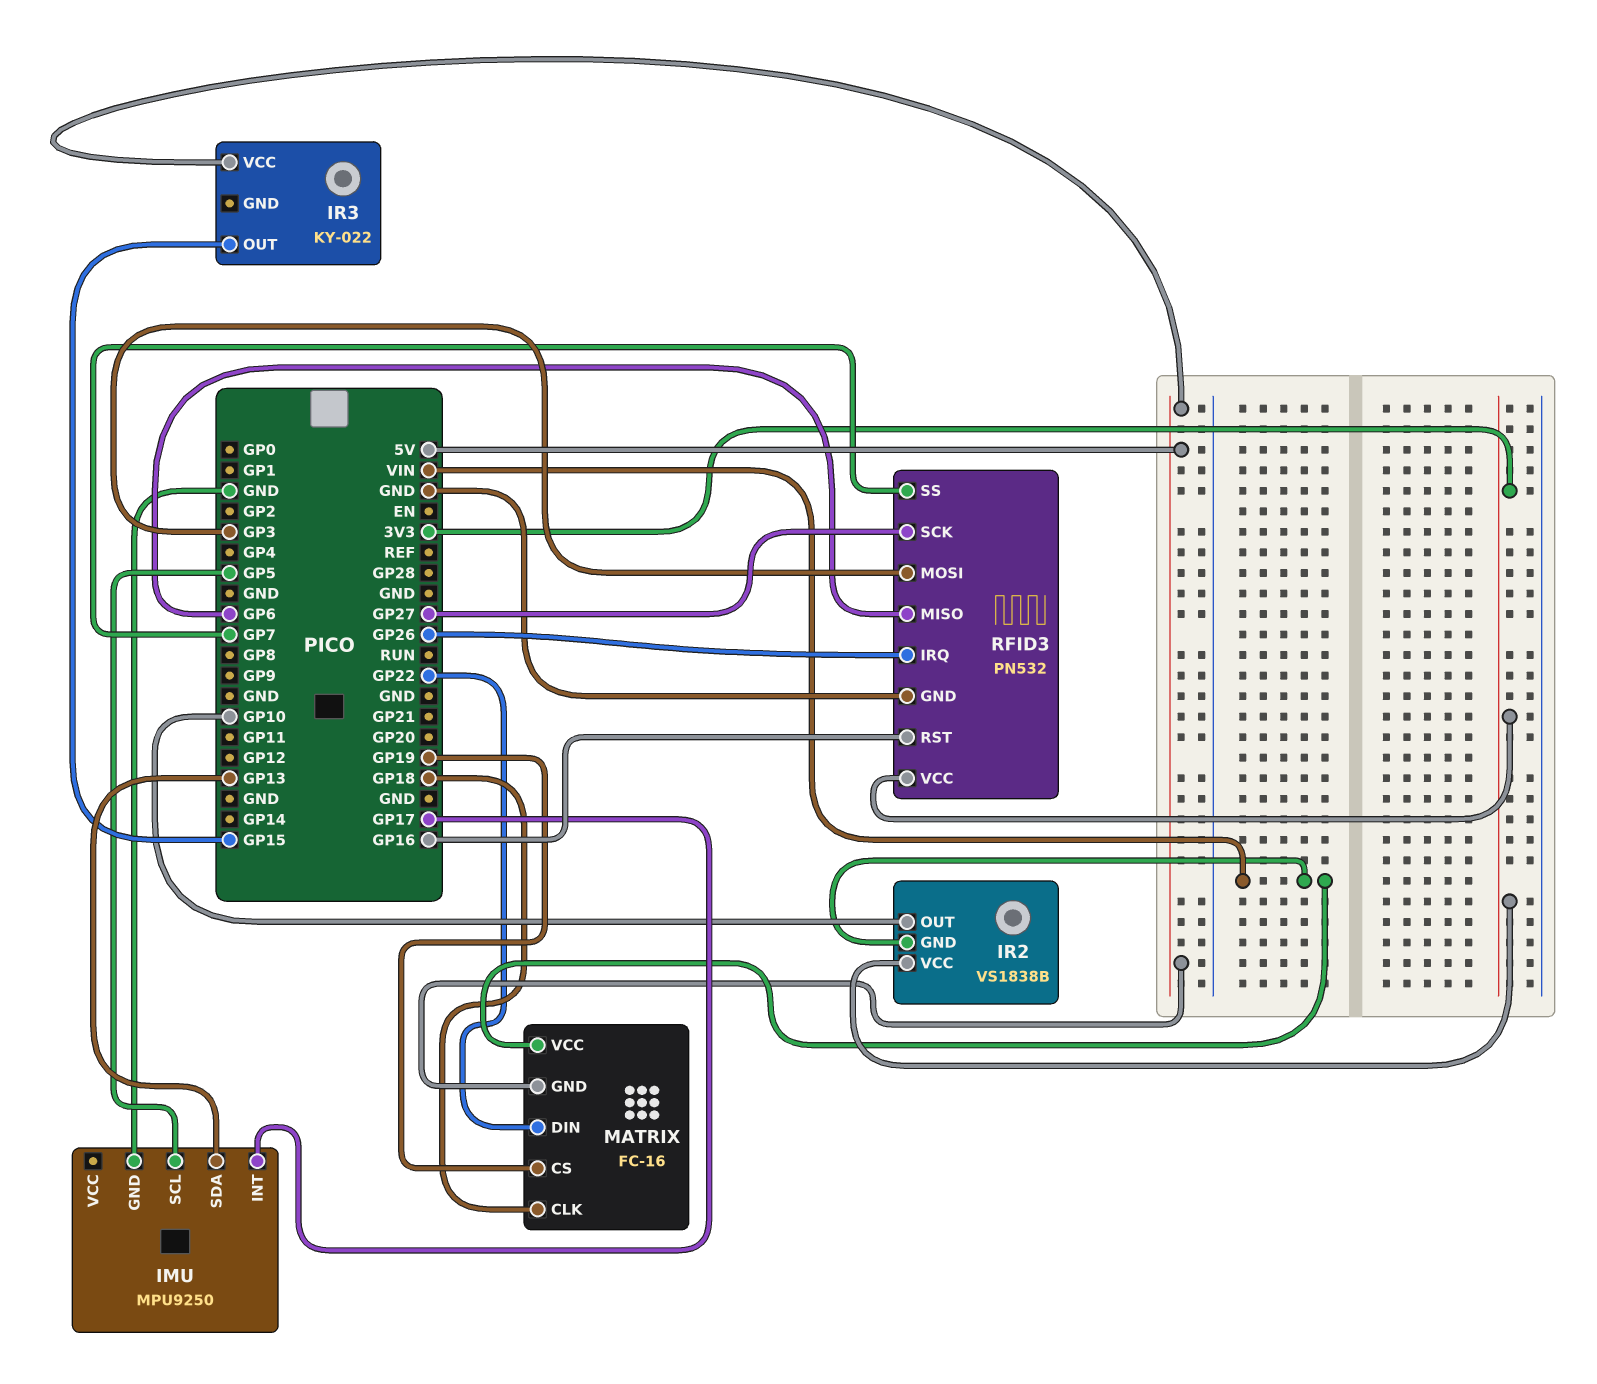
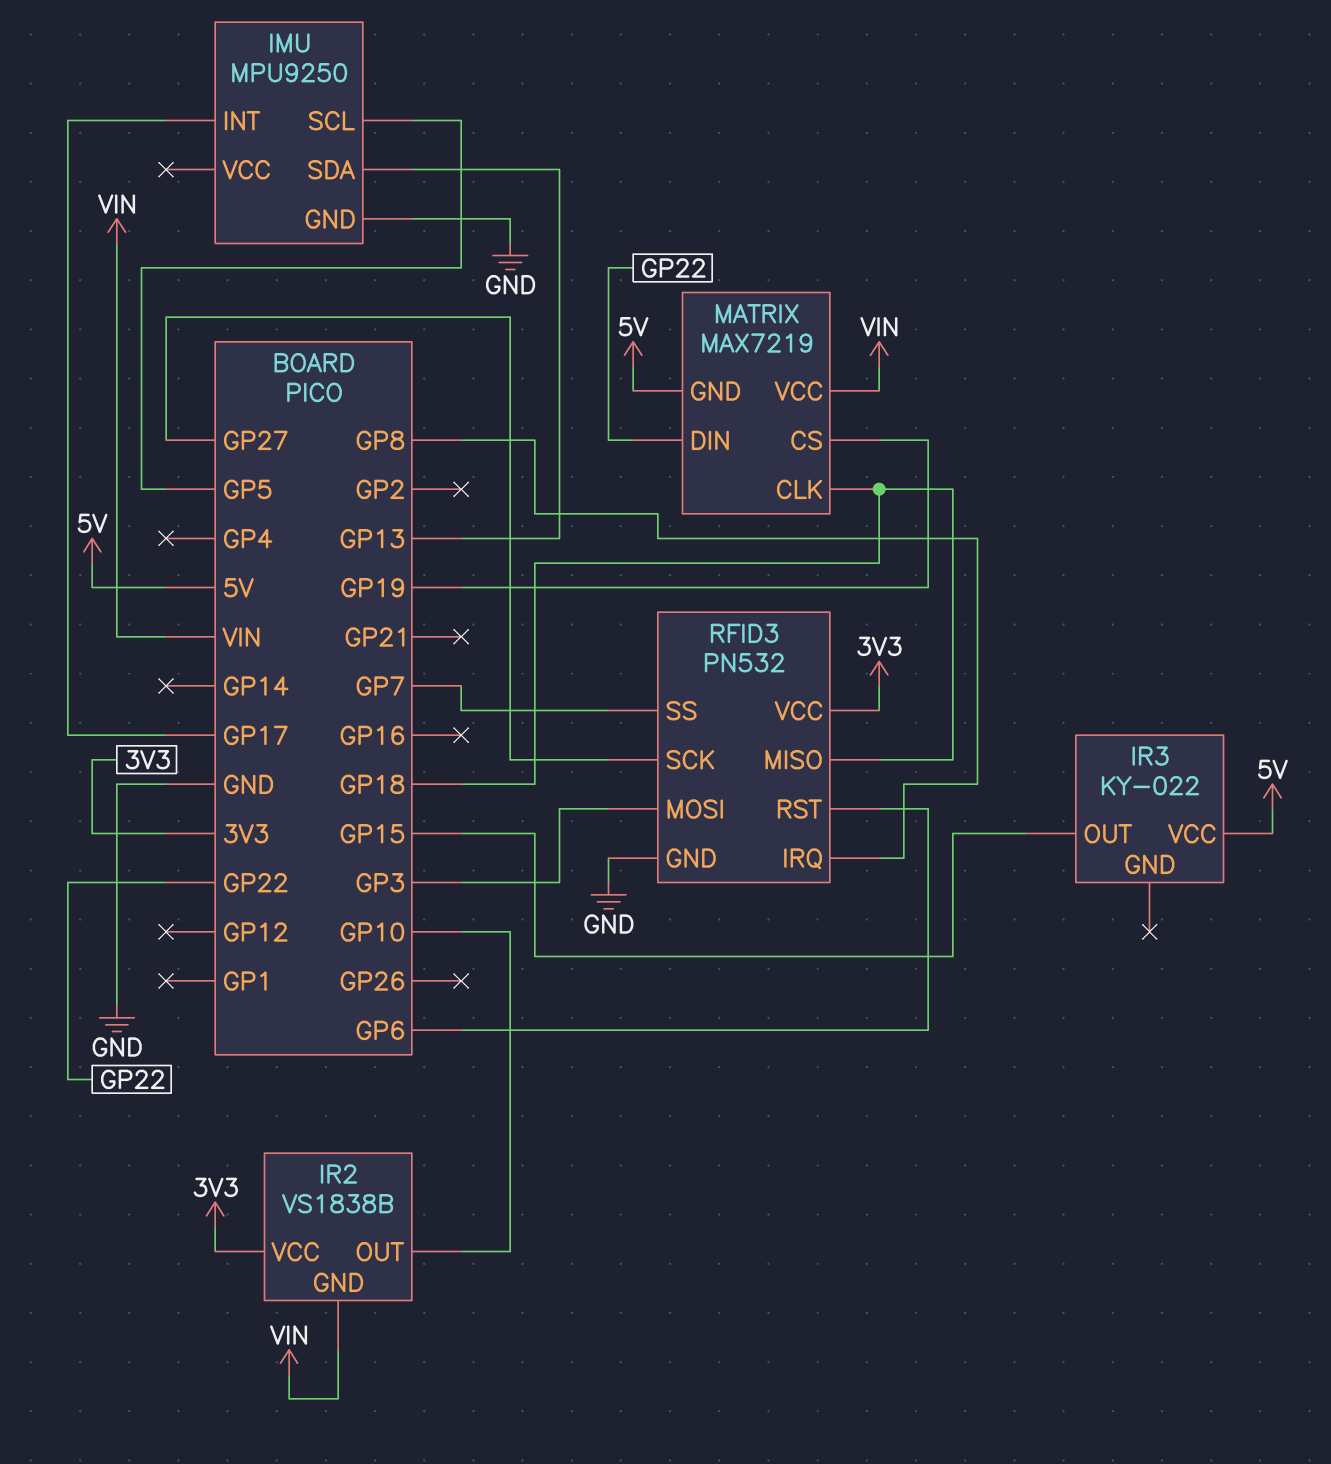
MATRIX: FC-16 -> MAX7219
RFID3 pin IRQ: GP26 -> GP8
RFID3 pin MISO: GP6 -> GP18
RFID3 pin RST: GP16 -> GP6

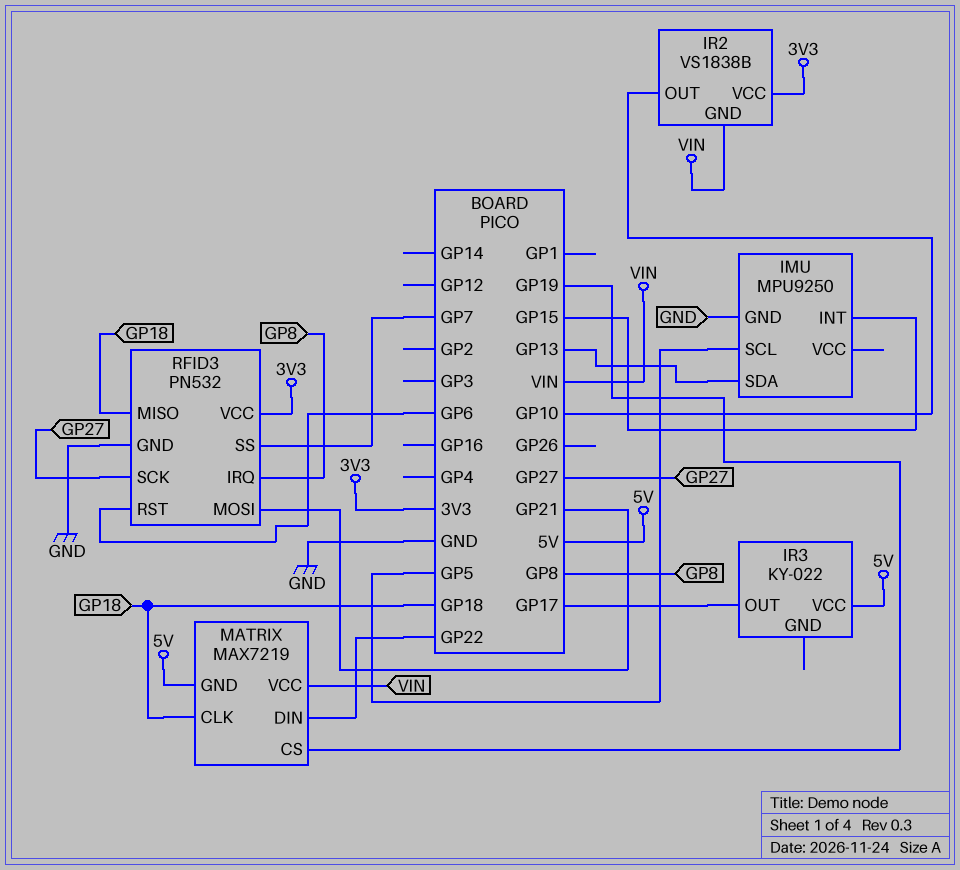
IMU pin INT: GP17 -> GP15
IR3 pin OUT: GP15 -> GP17
RFID3 pin MOSI: GP3 -> GP21

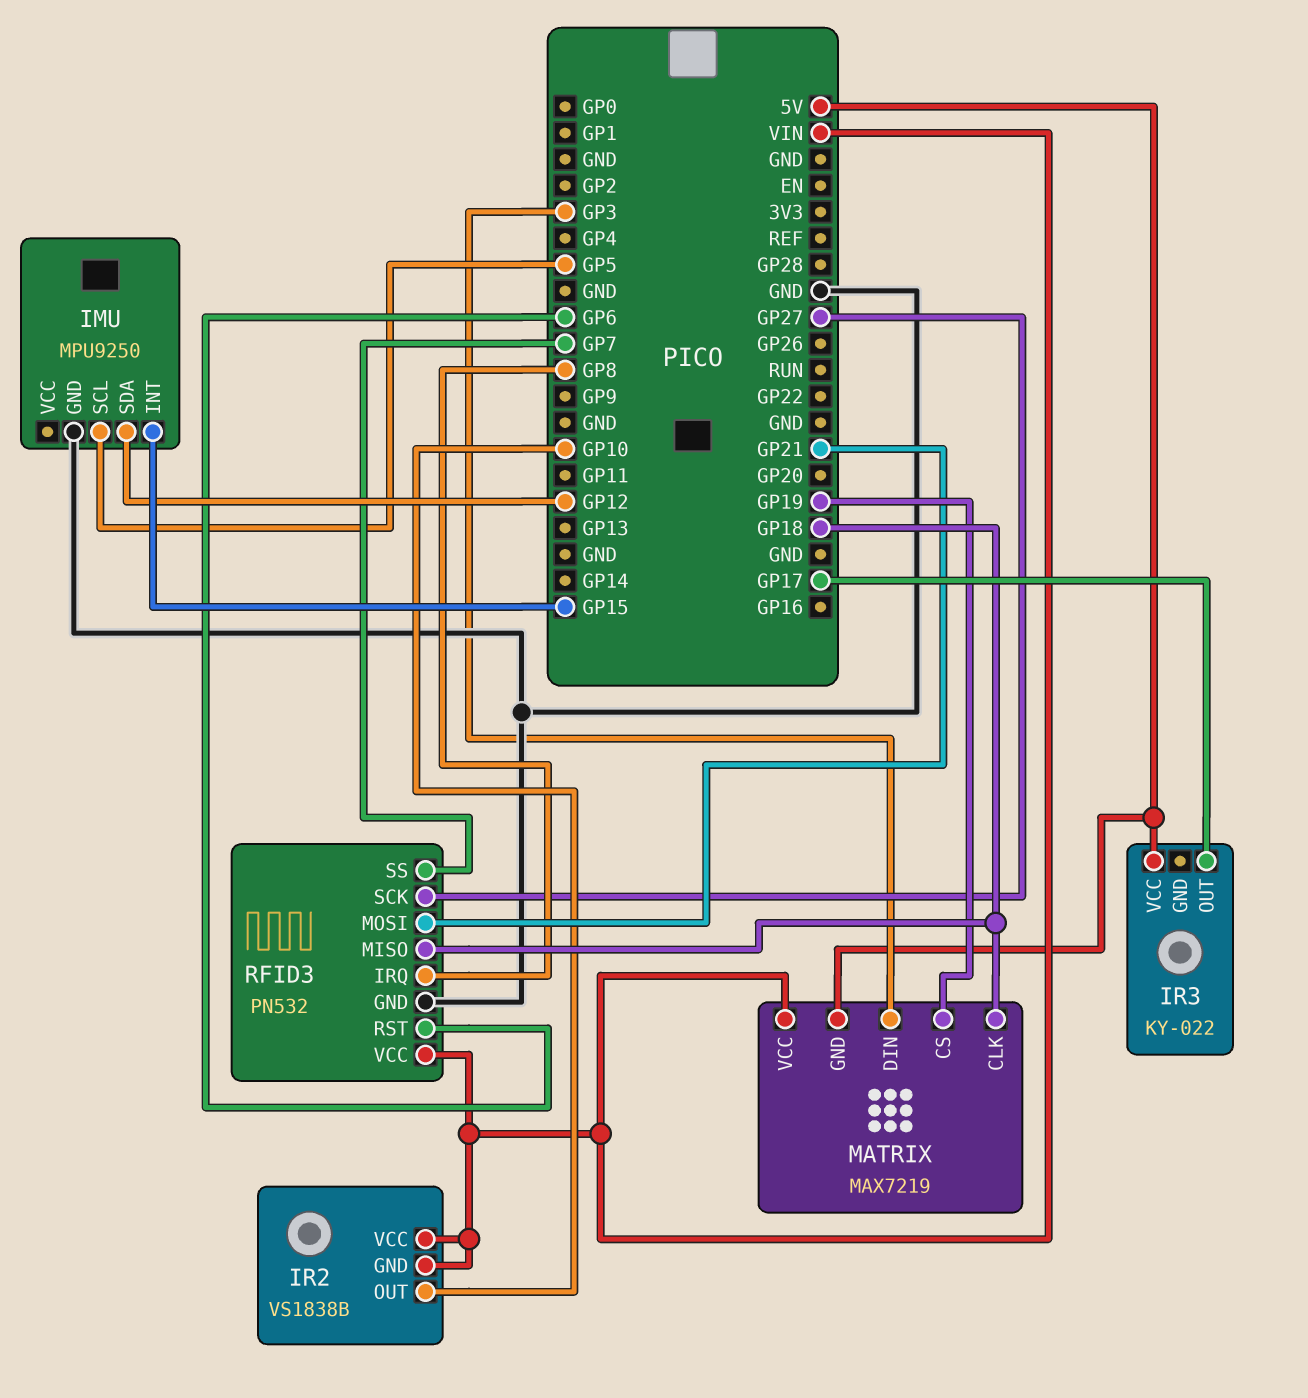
IMU pin SDA: GP13 -> GP12
IR2 pin VCC: 3V3 -> VIN
MATRIX pin DIN: GP22 -> GP3
RFID3 pin VCC: 3V3 -> VIN

